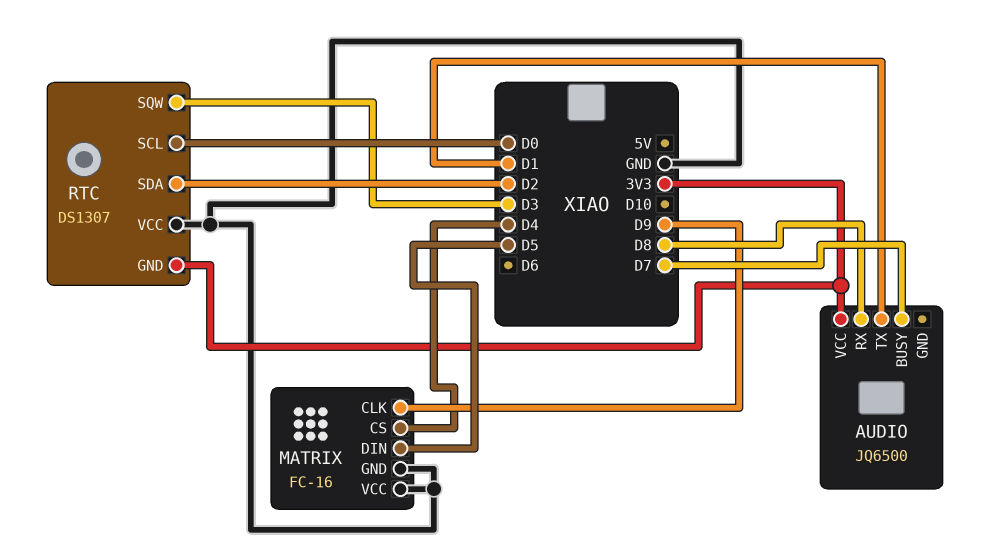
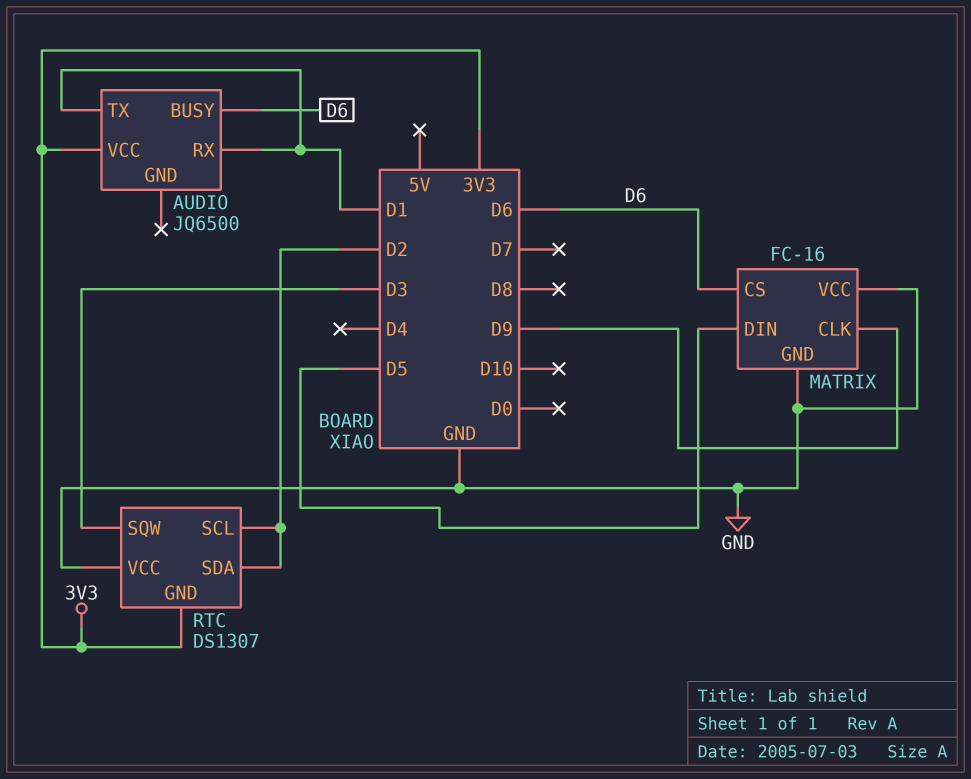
AUDIO pin BUSY: D7 -> D6
AUDIO pin RX: D8 -> D1
MATRIX pin CS: D4 -> D6
RTC pin SCL: D0 -> D2

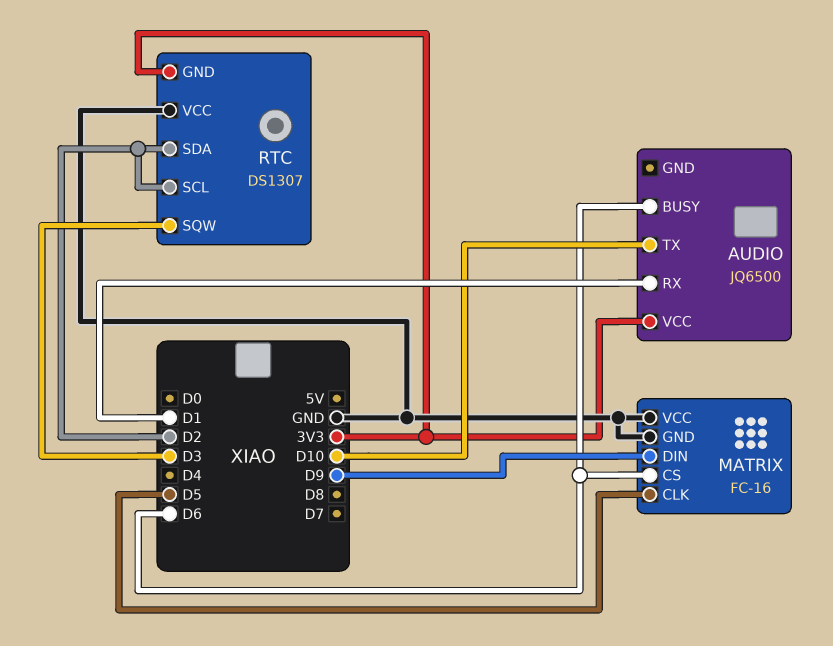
AUDIO pin TX: D1 -> D10
MATRIX pin CLK: D9 -> D5
MATRIX pin DIN: D5 -> D9

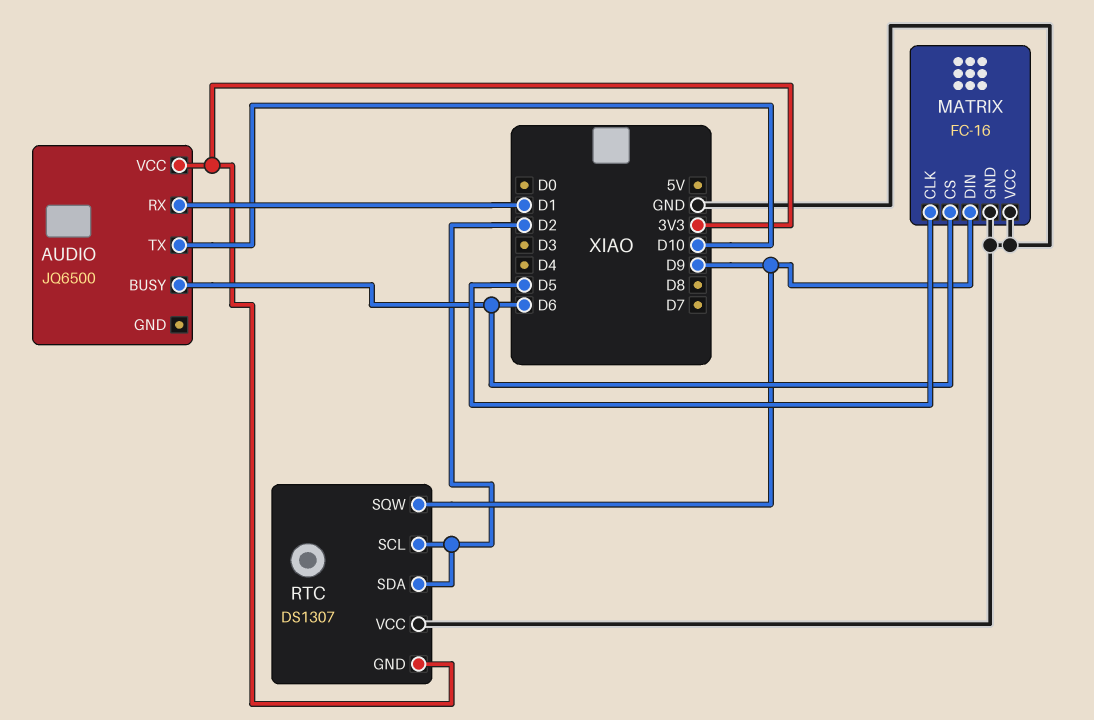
RTC pin SQW: D3 -> D9

